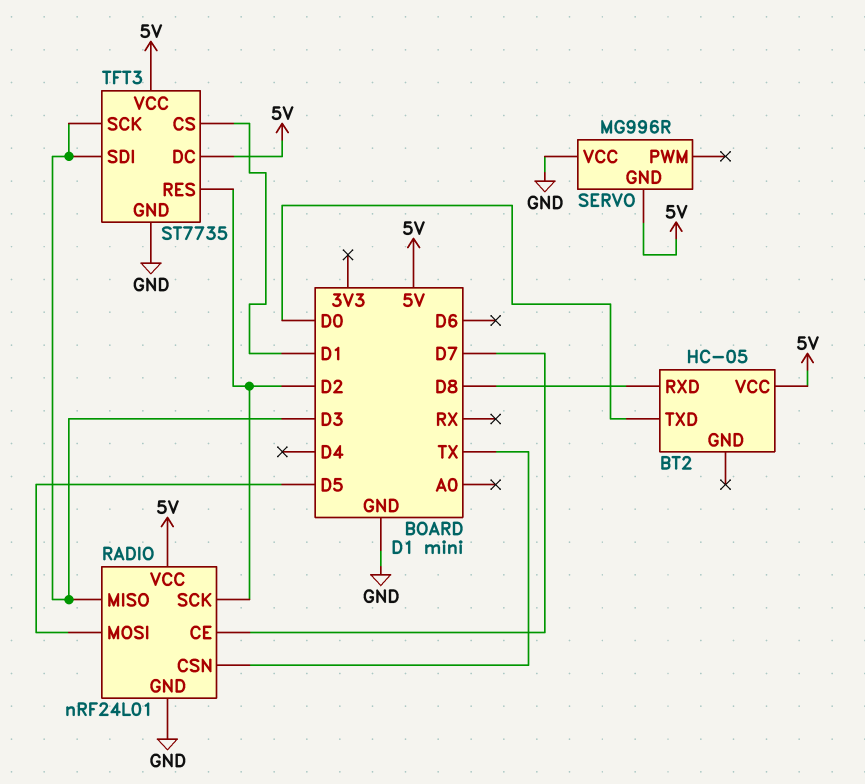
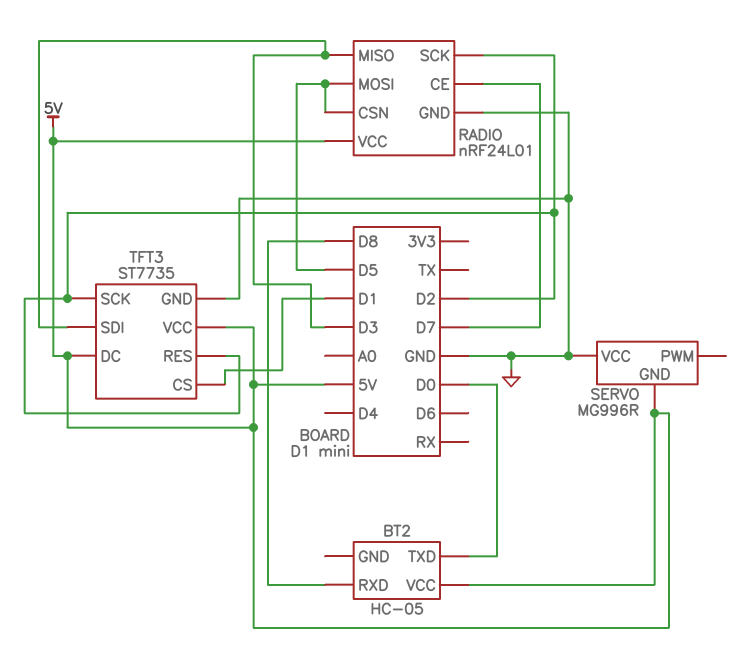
RADIO pin CSN: TX -> D5
TFT3 pin SCK: D3 -> D2

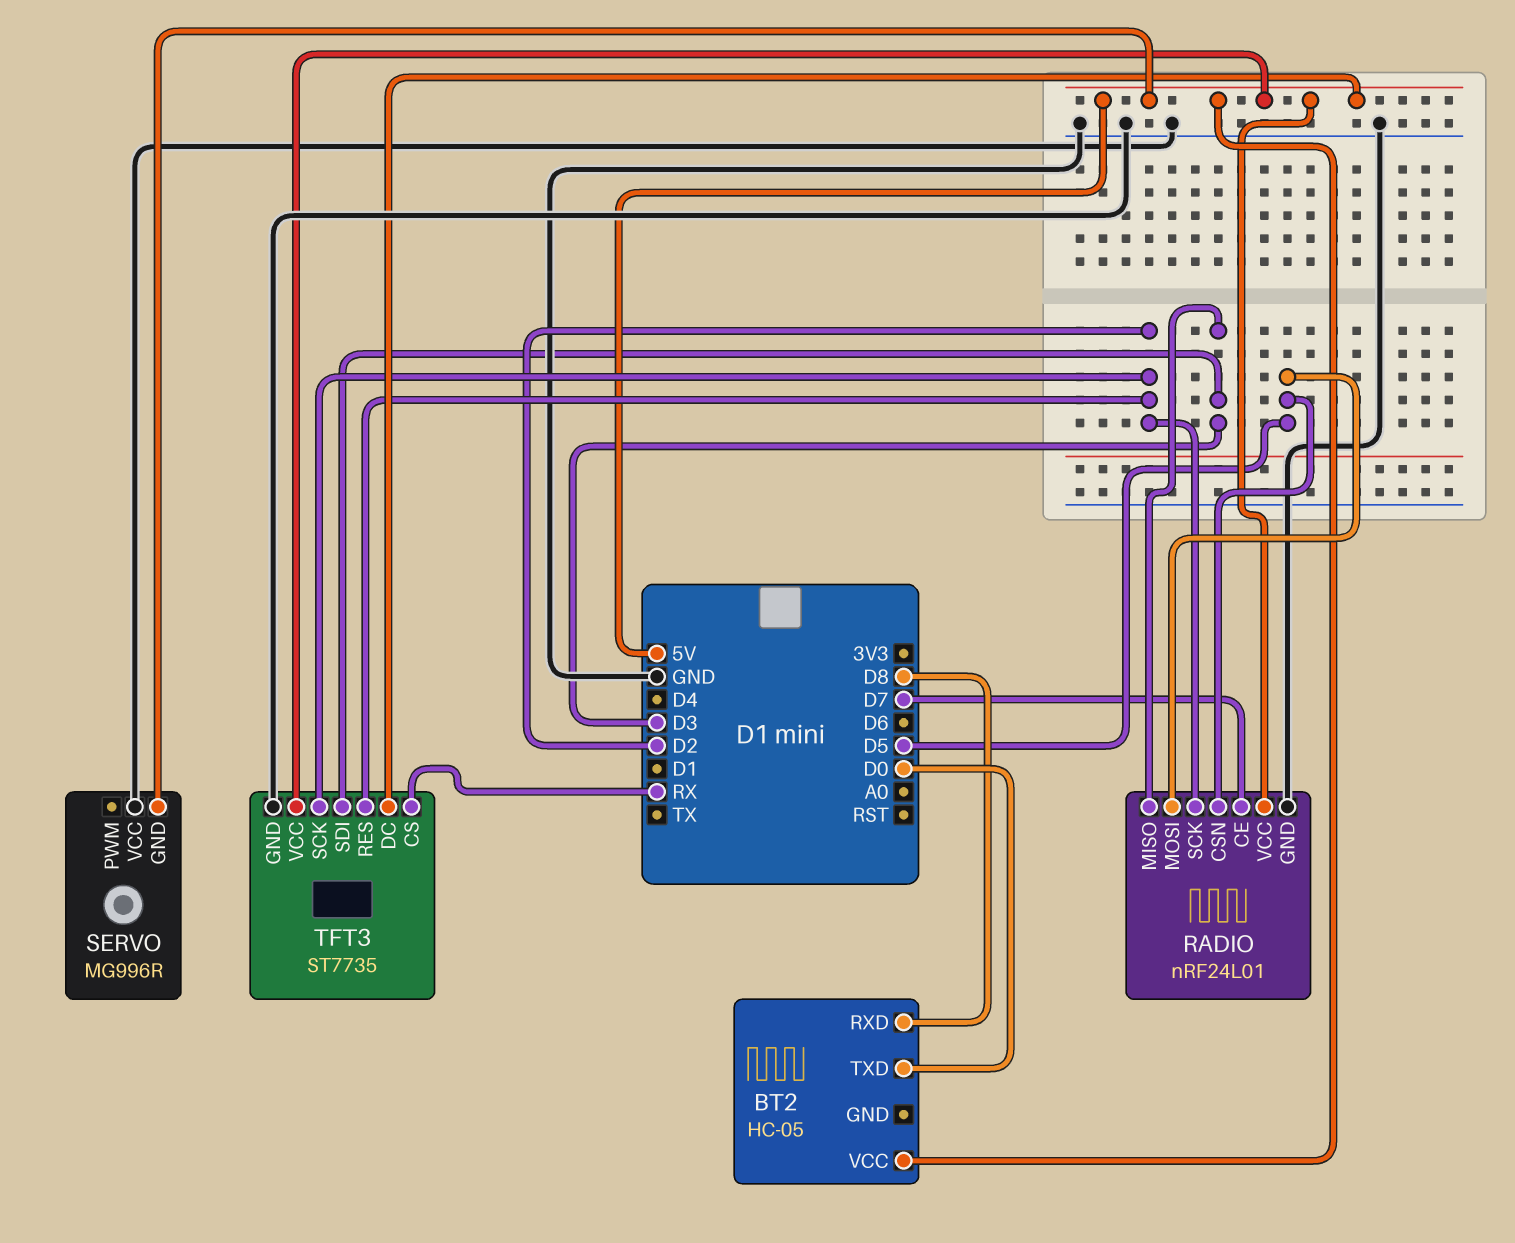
TFT3 pin CS: D1 -> RX

